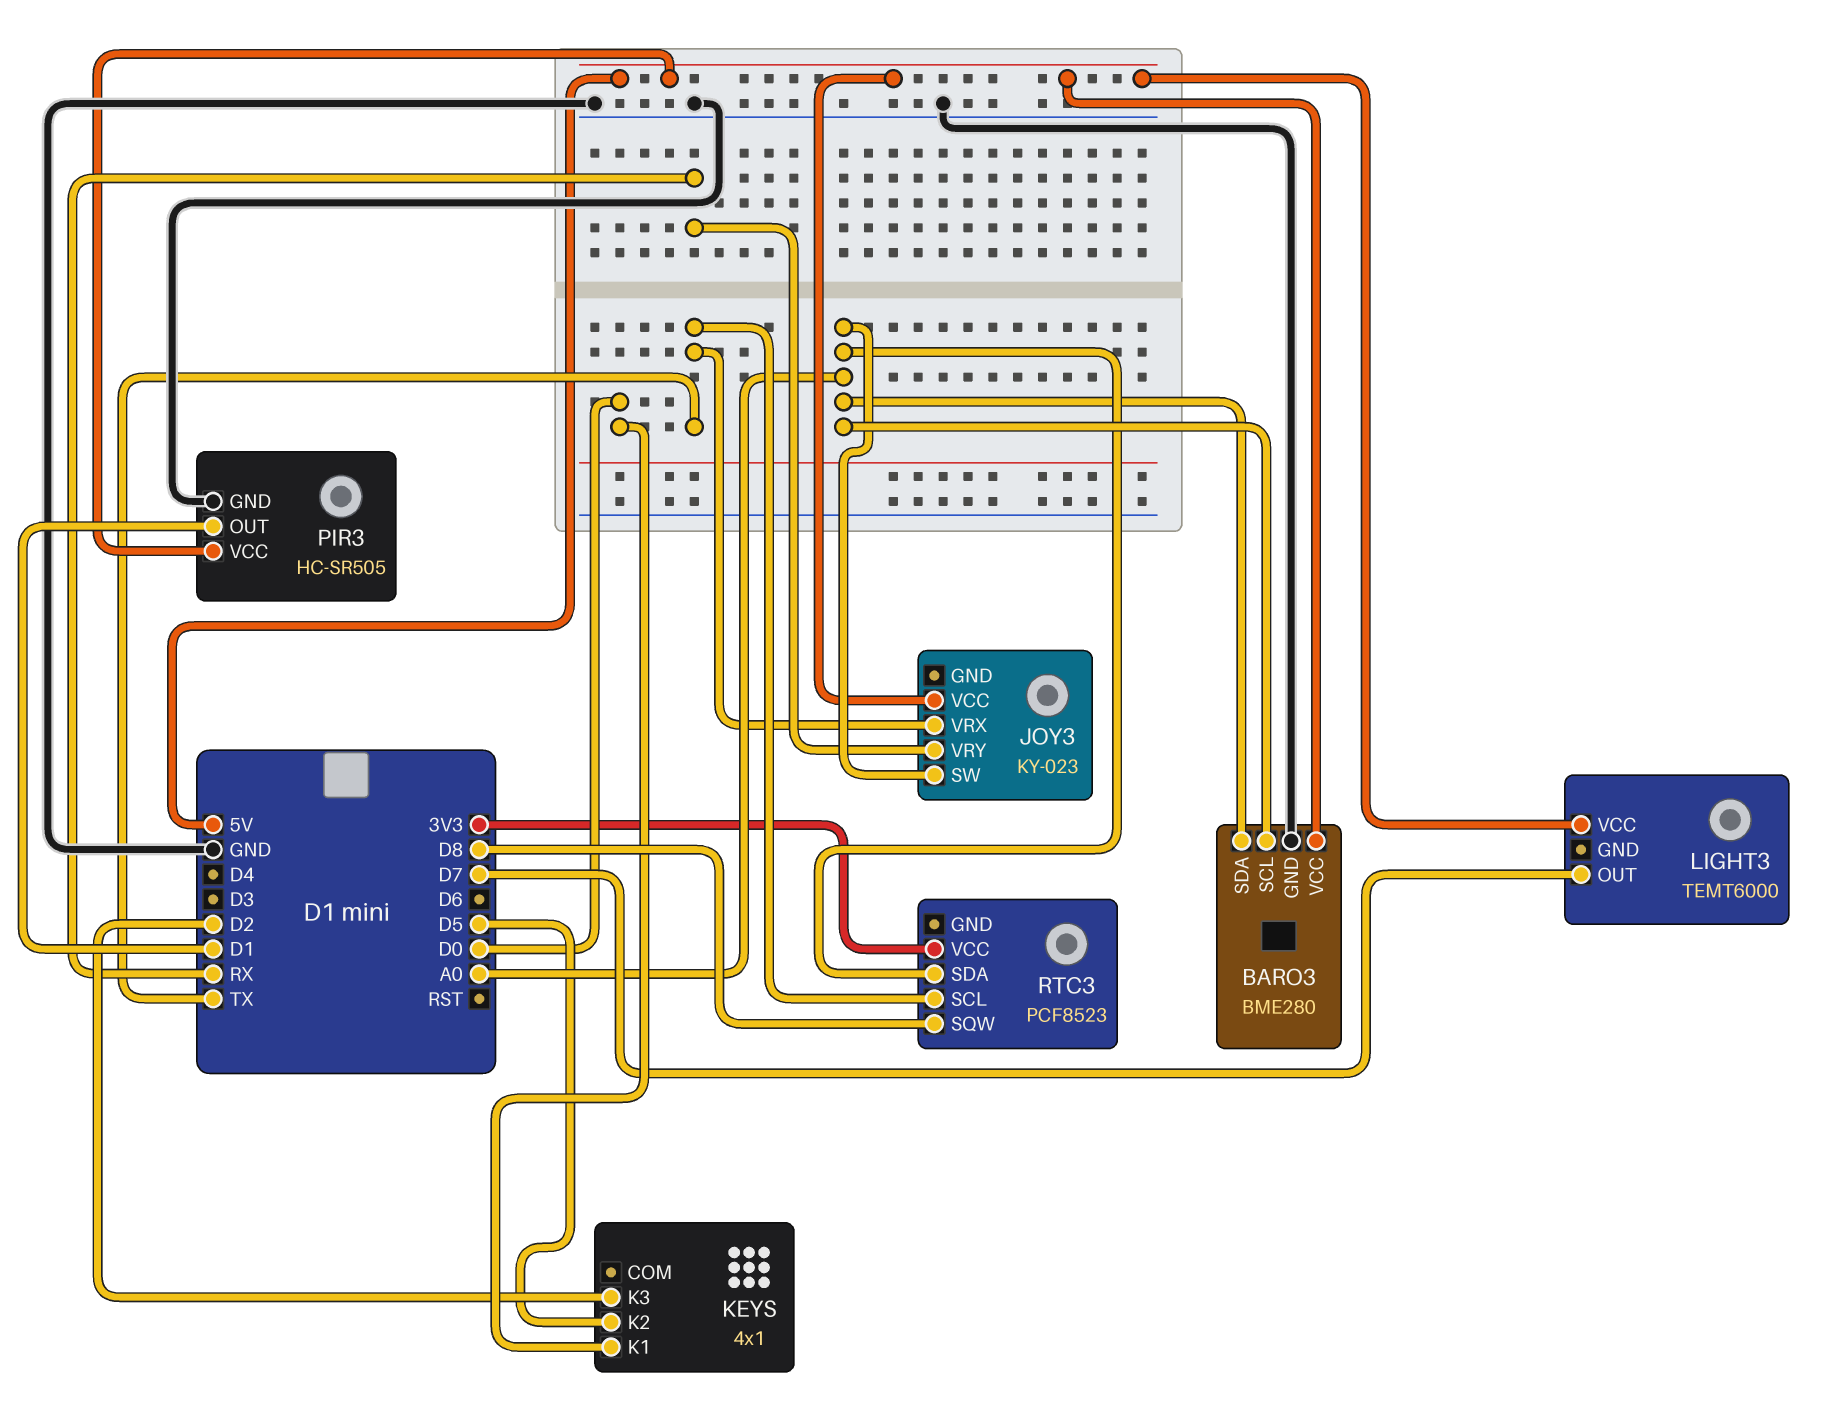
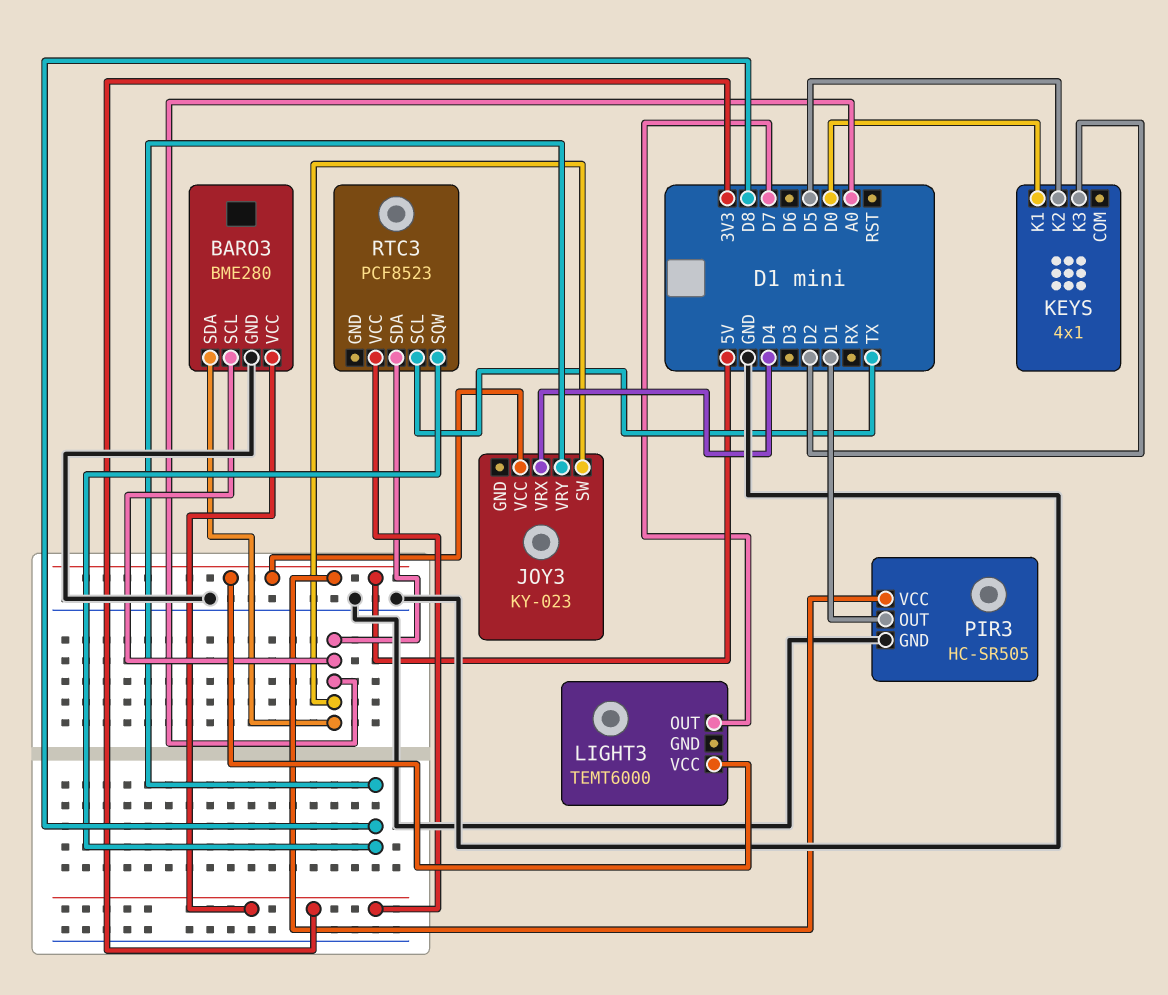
BARO3 pin VCC: 5V -> 3V3
JOY3 pin VRX: TX -> D4
JOY3 pin VRY: RX -> D8

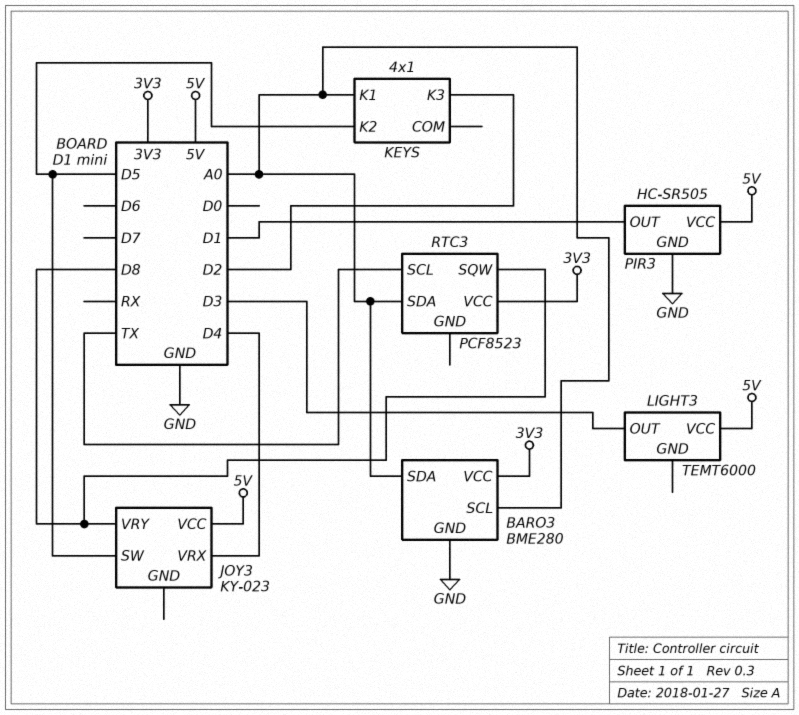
JOY3 pin SW: A0 -> D5
KEYS pin K1: D0 -> A0
LIGHT3 pin OUT: D7 -> D3

